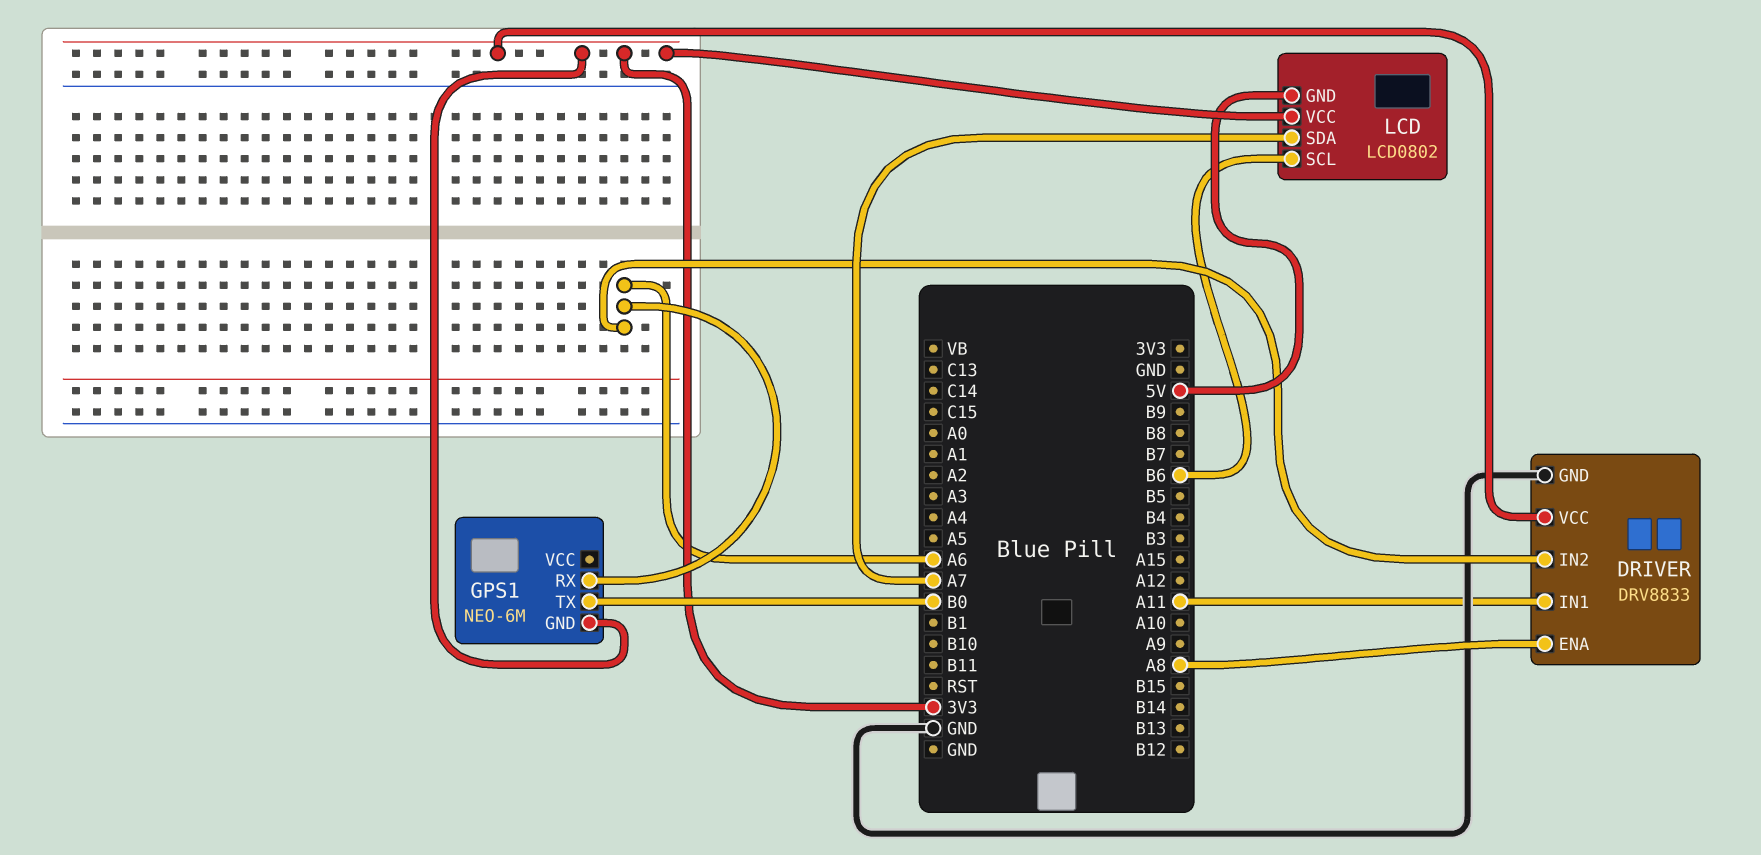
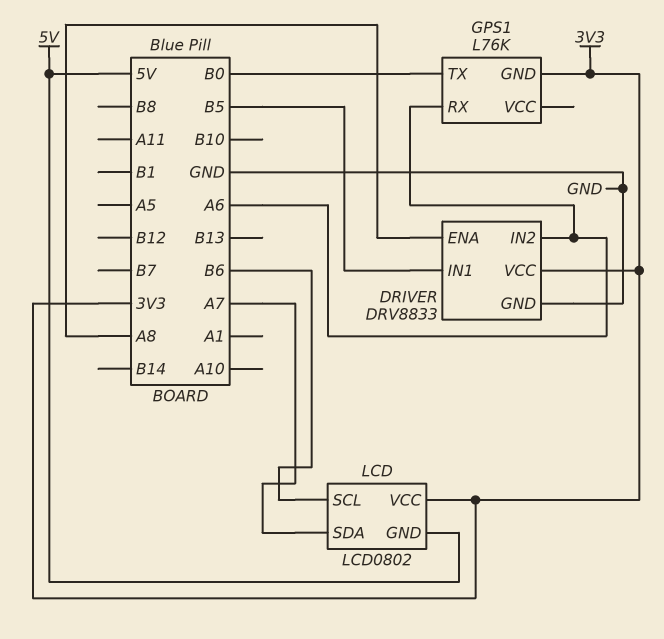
DRIVER pin IN1: A11 -> B5
GPS1: NEO-6M -> L76K

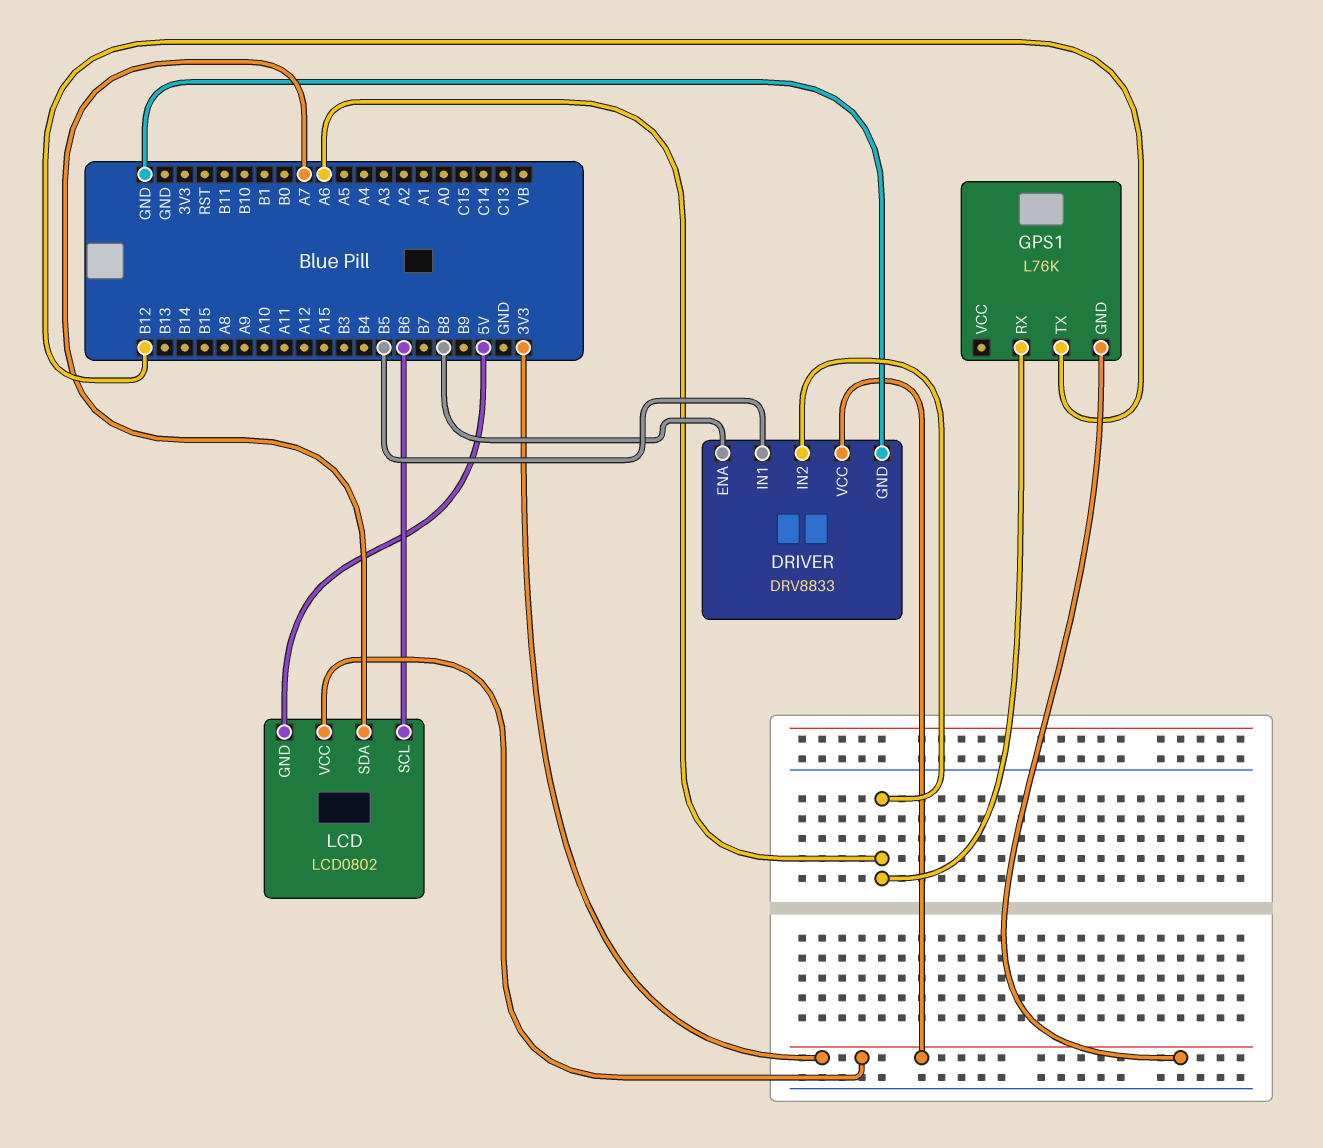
DRIVER pin ENA: A8 -> B8
GPS1 pin TX: B0 -> B12

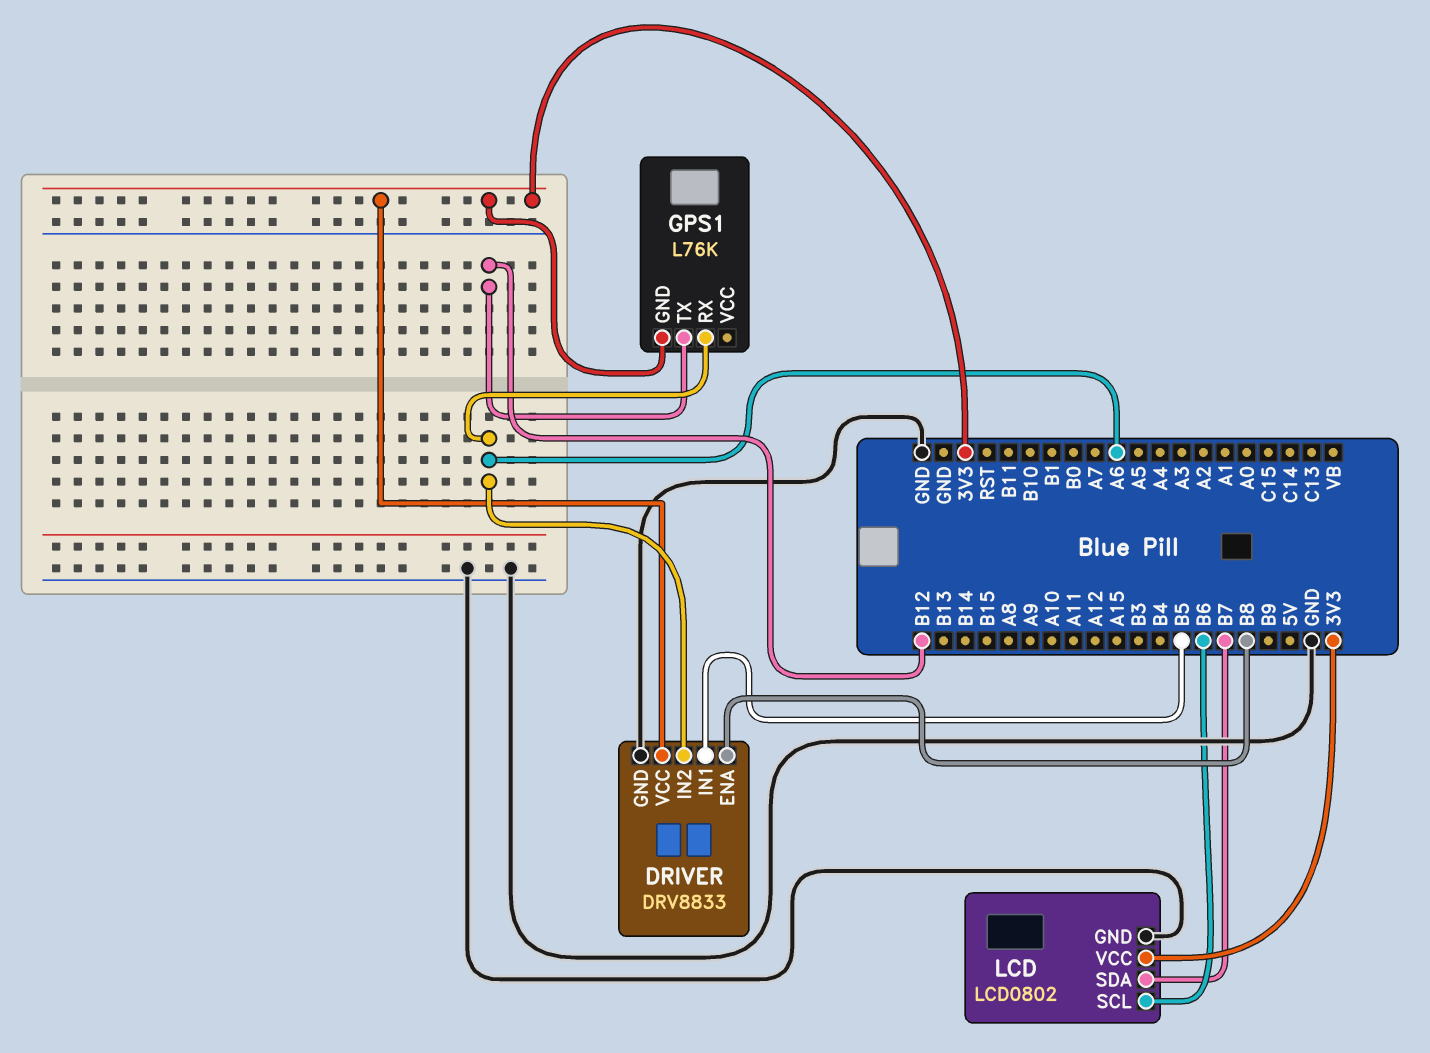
LCD pin GND: 5V -> GND
LCD pin SDA: A7 -> B7

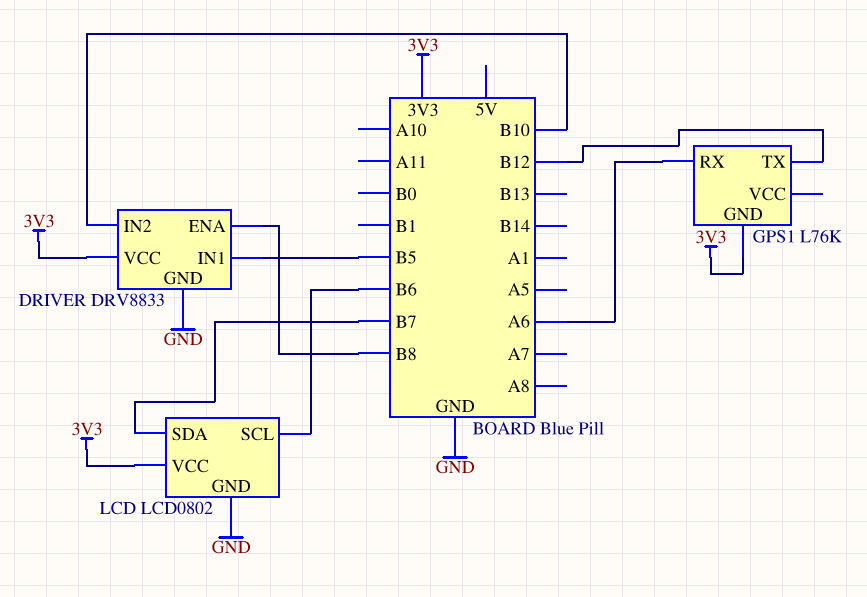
DRIVER pin IN2: A6 -> B10

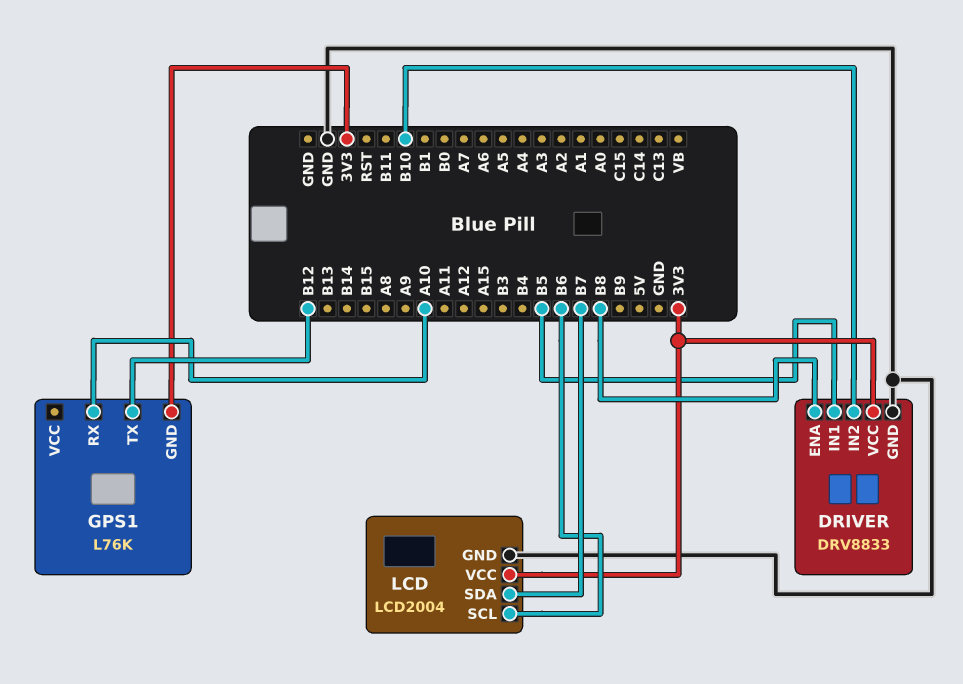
GPS1 pin RX: A6 -> A10
LCD: LCD0802 -> LCD2004

